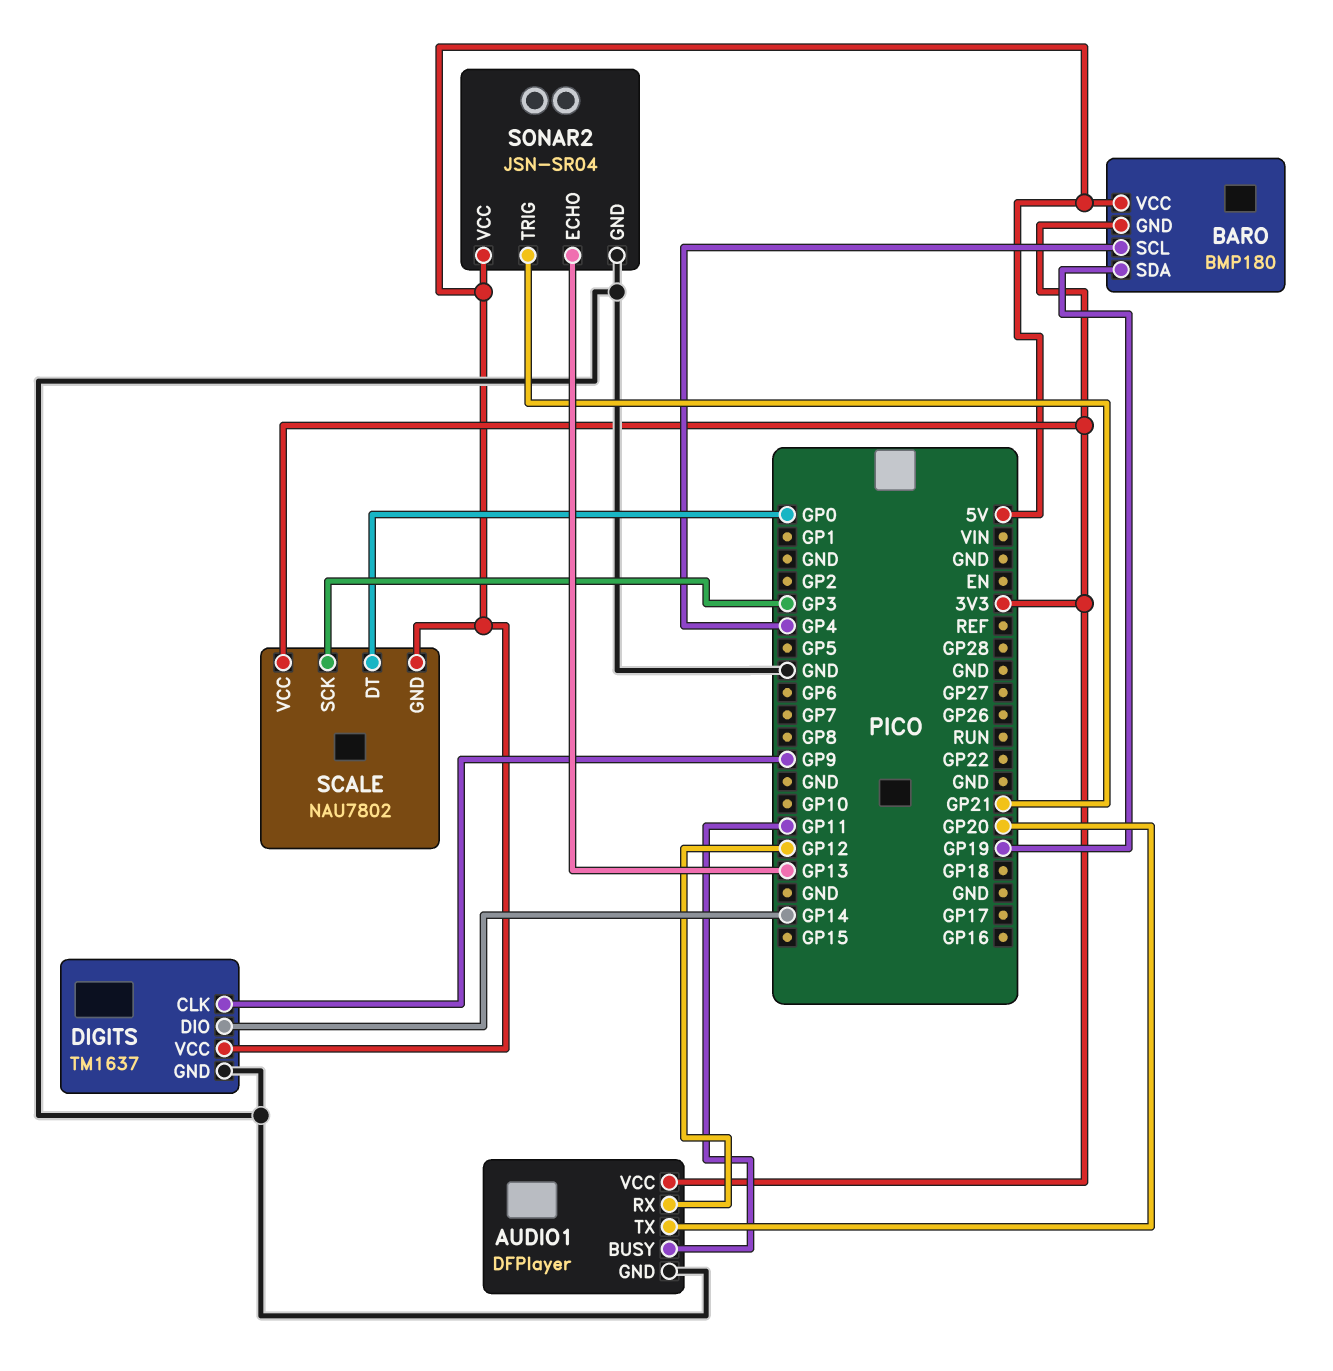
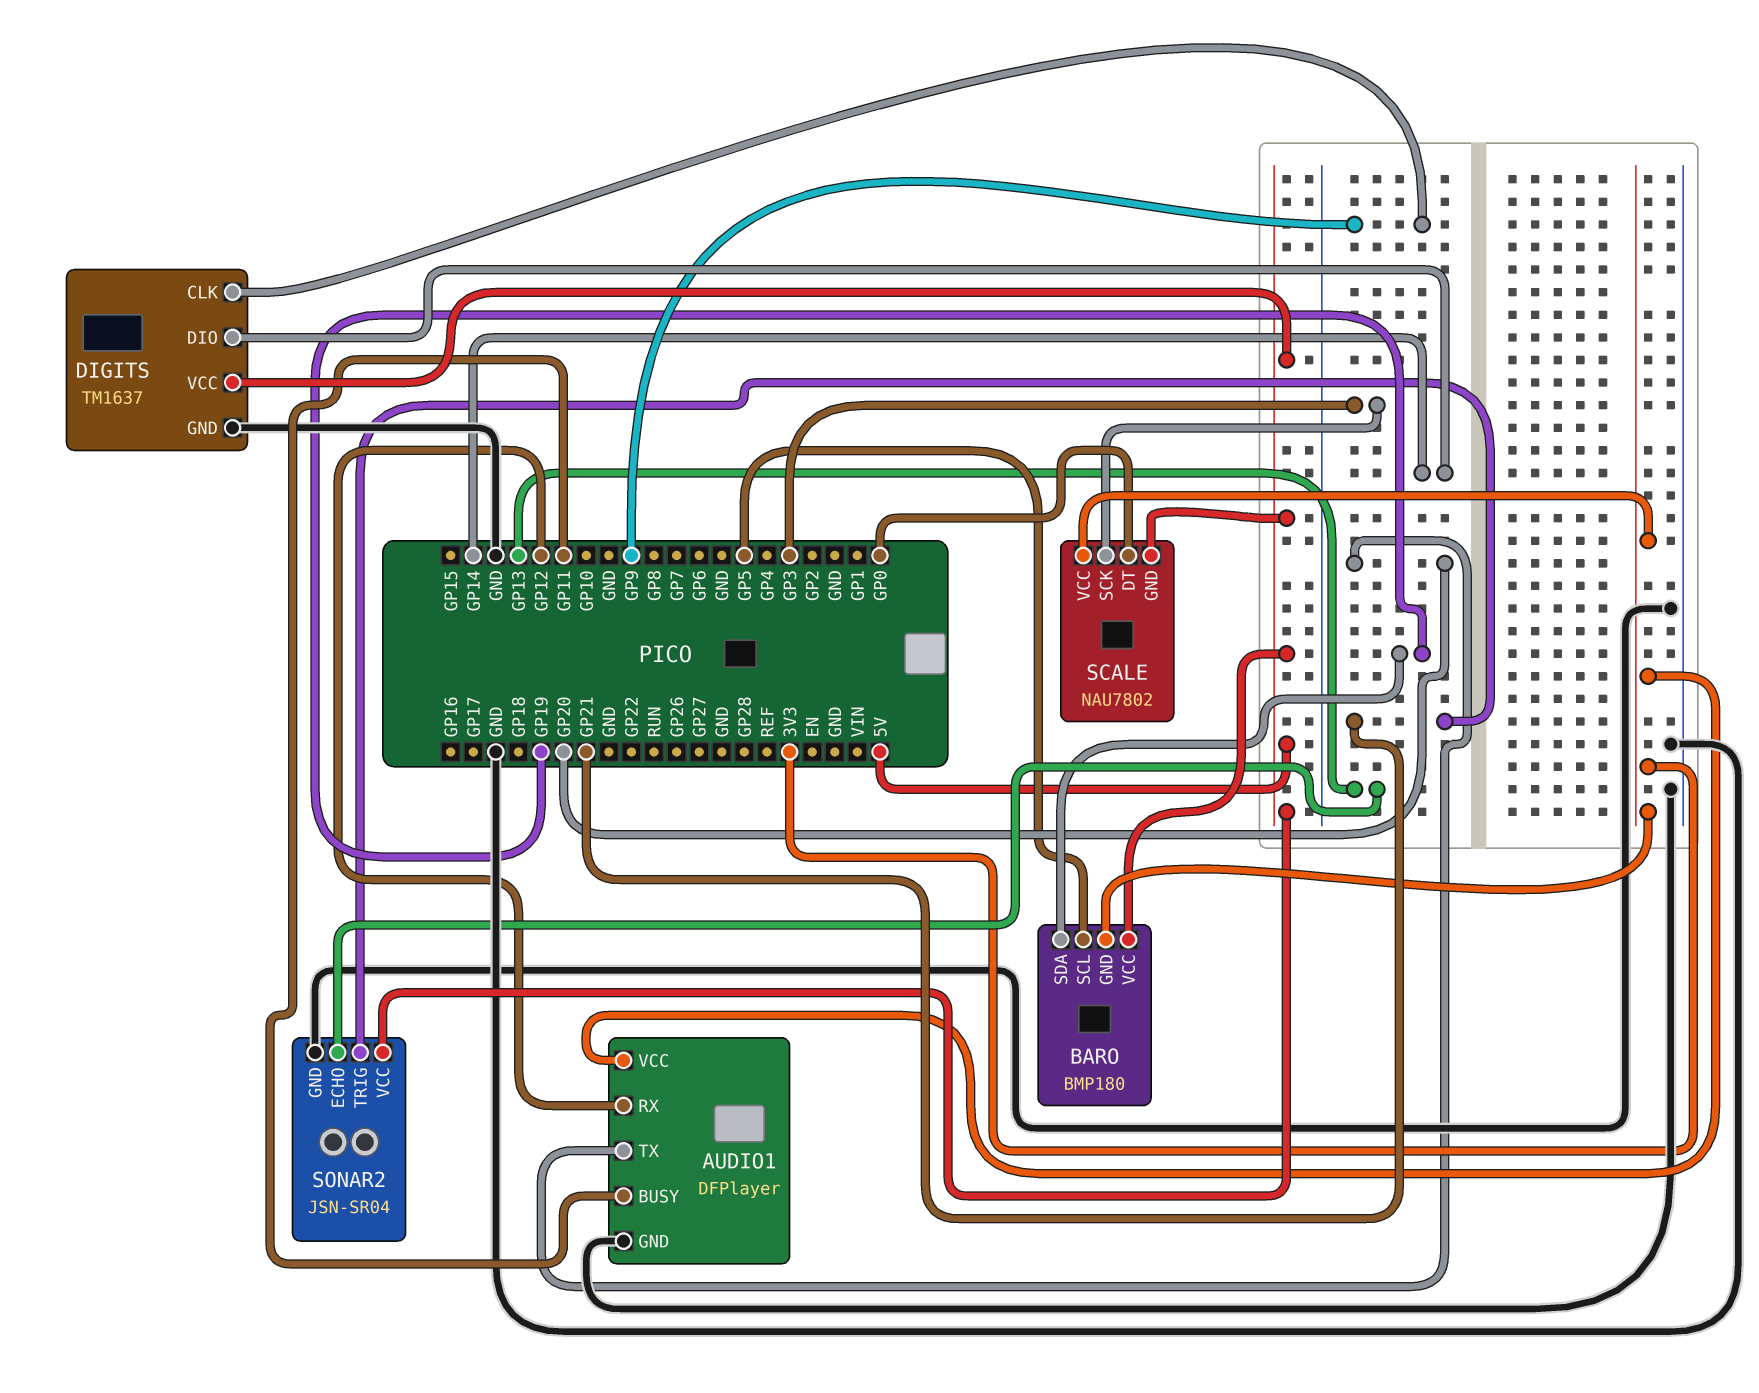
BARO pin SCL: GP4 -> GP5

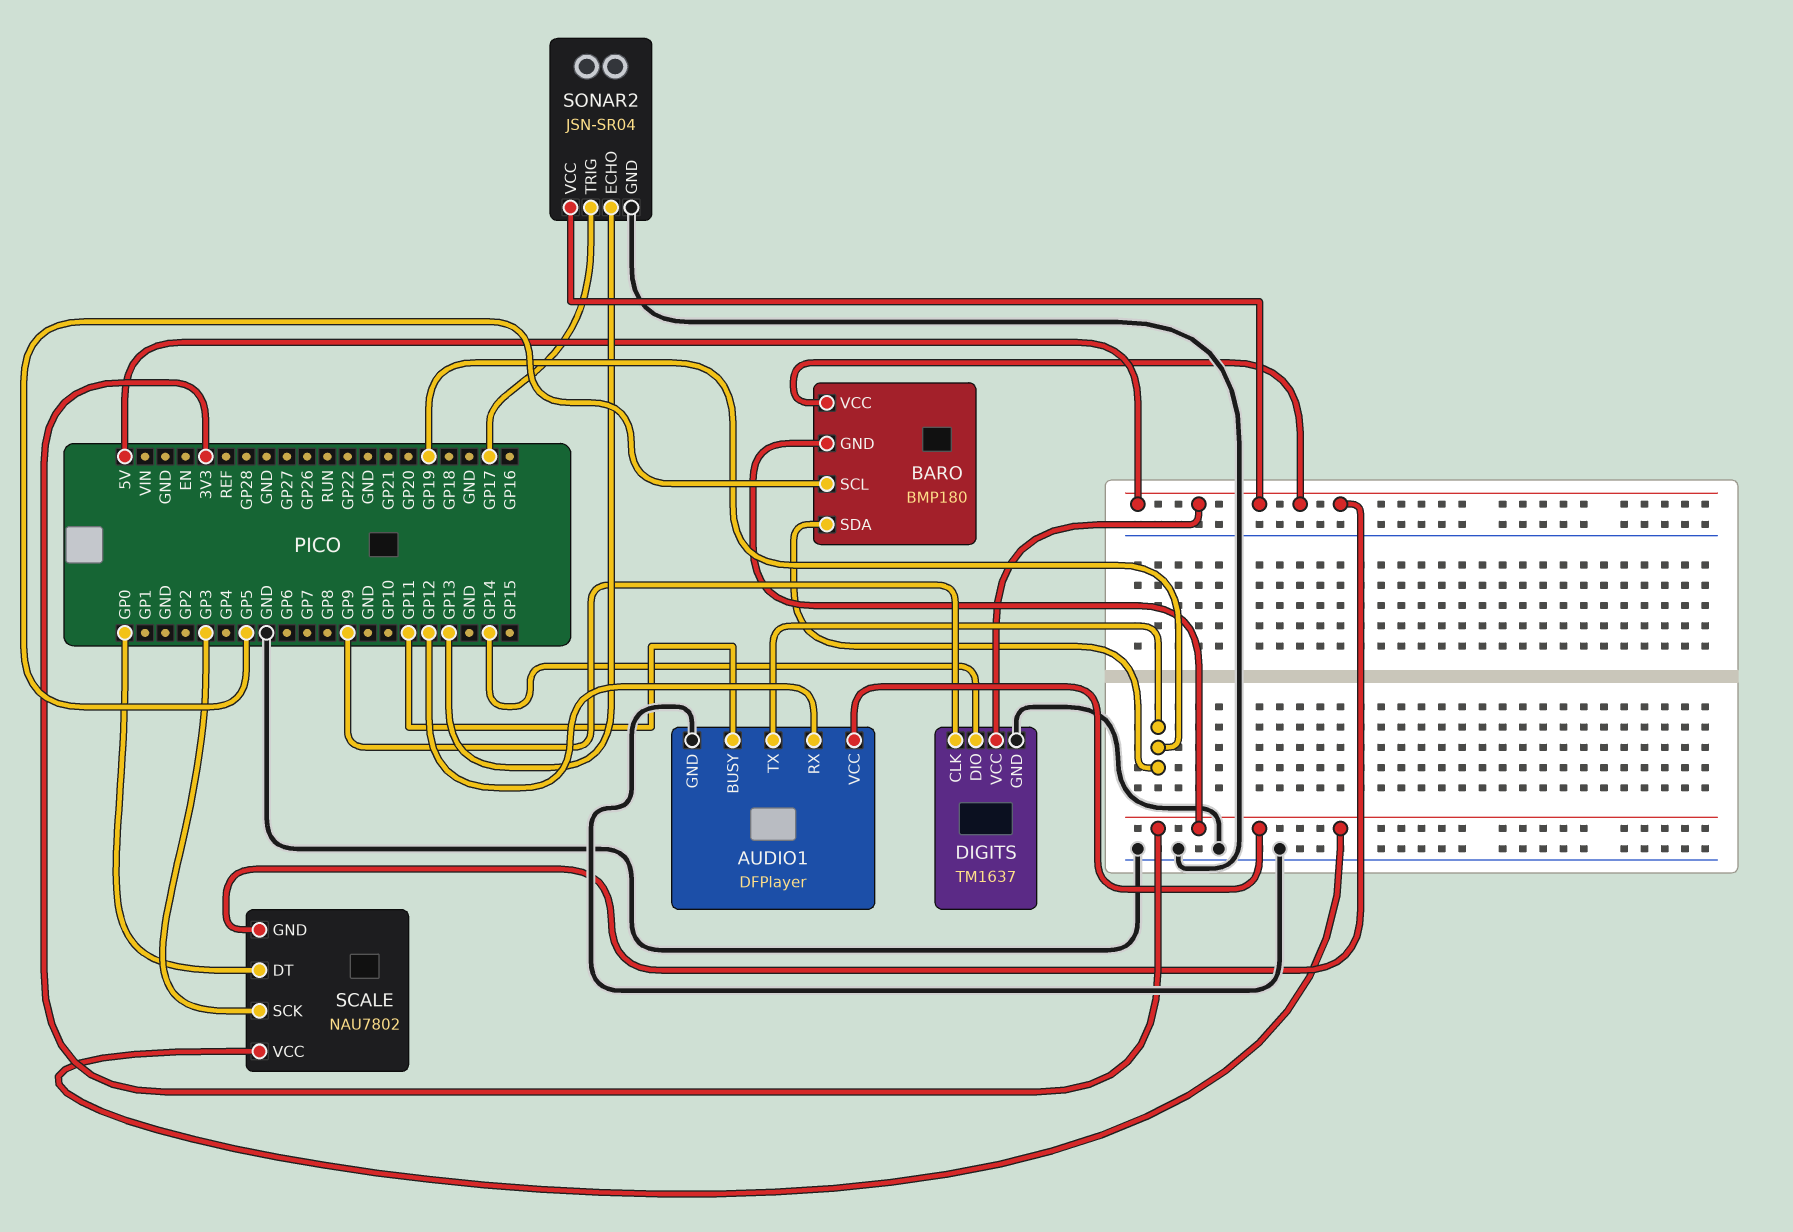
AUDIO1 pin TX: GP20 -> GP19
SONAR2 pin TRIG: GP21 -> GP17

